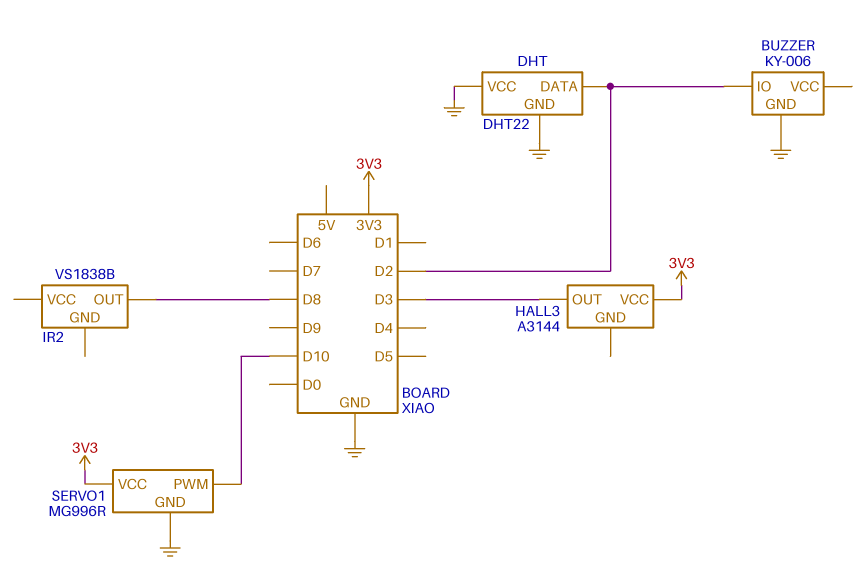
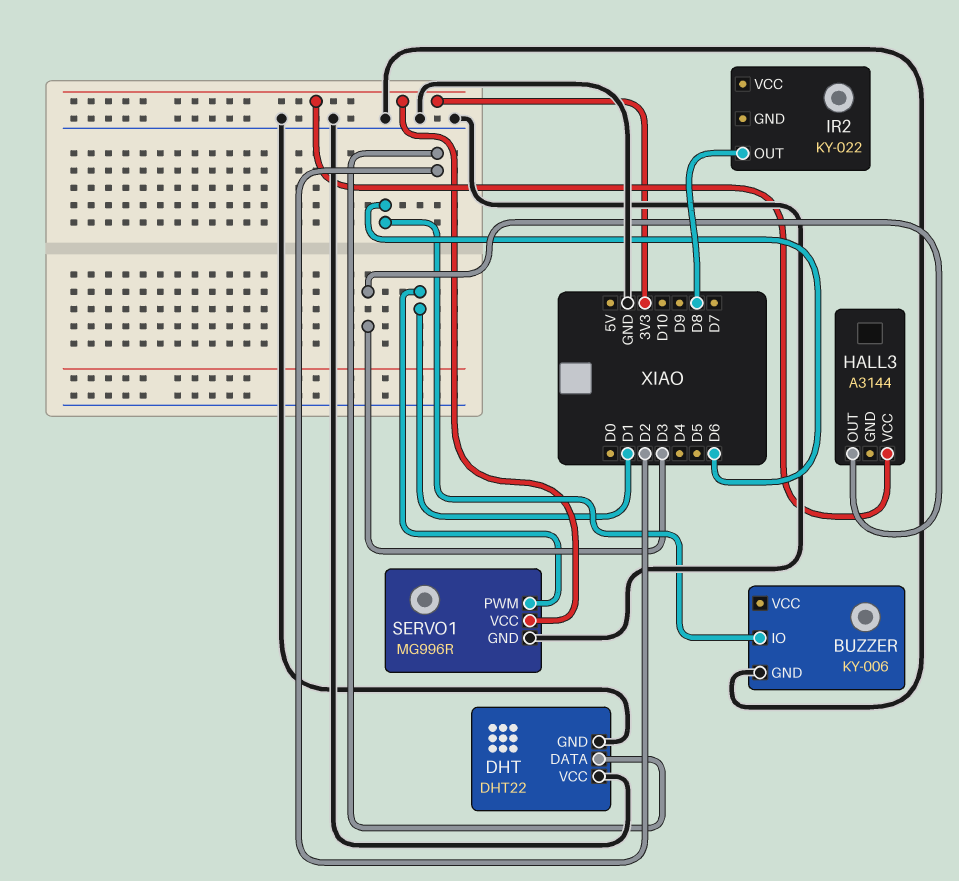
BUZZER pin IO: D2 -> D6
IR2: VS1838B -> KY-022
SERVO1 pin PWM: D10 -> D1

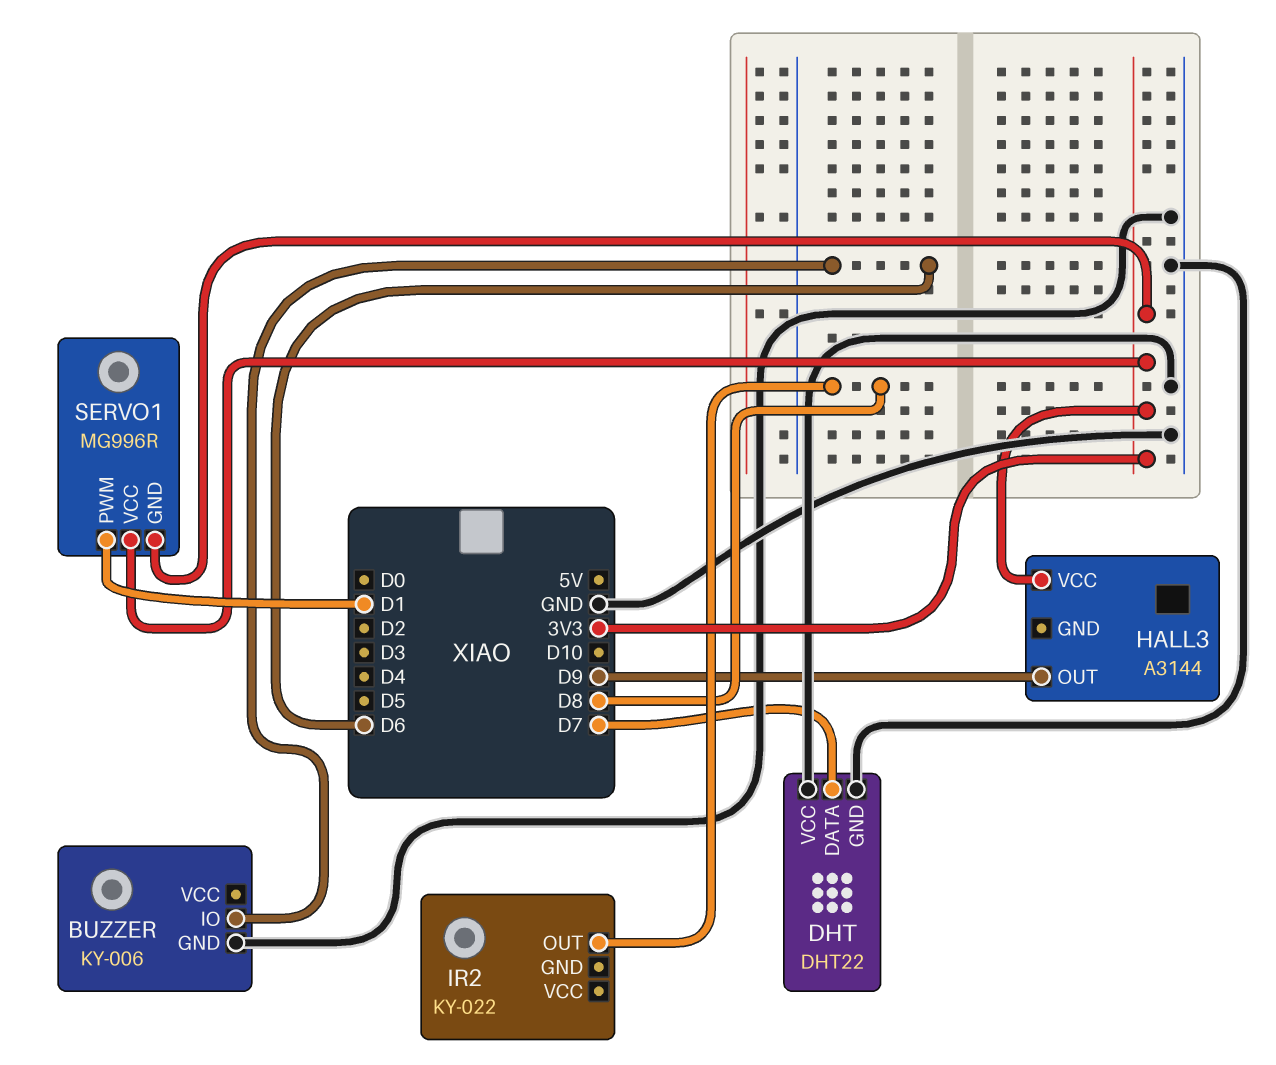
DHT pin DATA: D2 -> D7
HALL3 pin OUT: D3 -> D9
SERVO1 pin GND: GND -> 3V3

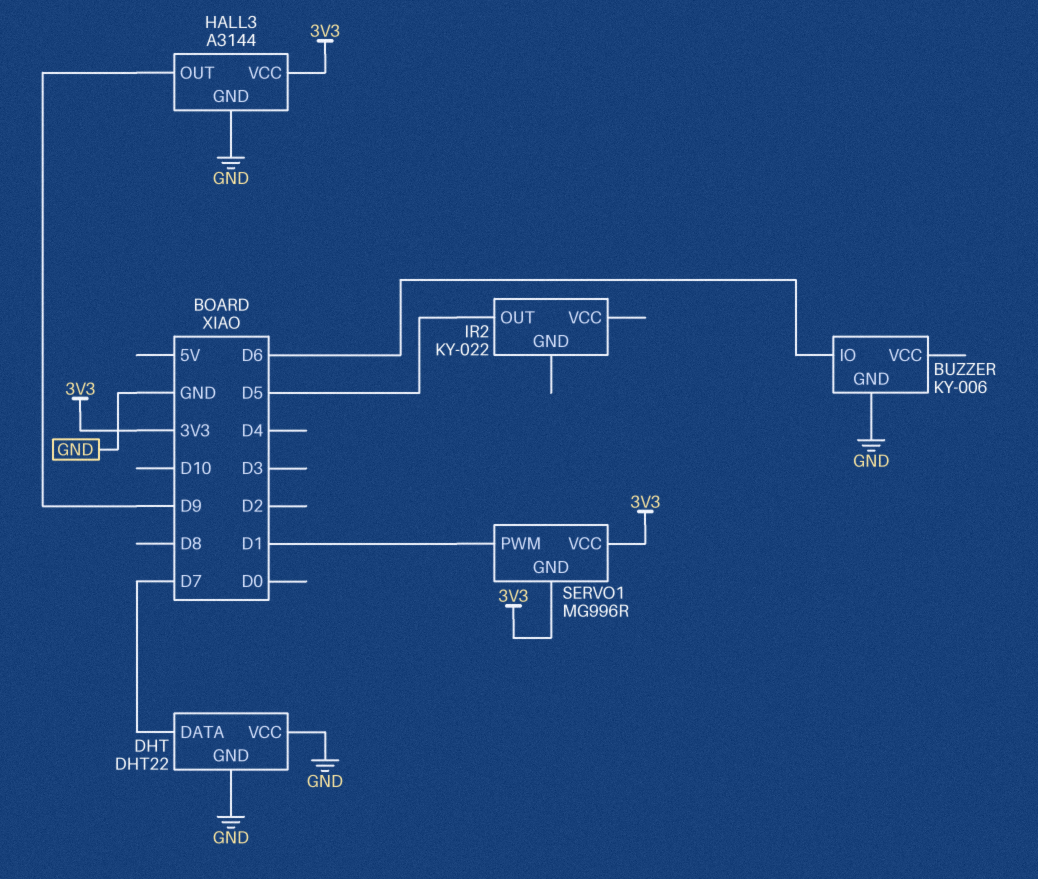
HALL3 pin GND: none -> GND
IR2 pin OUT: D8 -> D5

